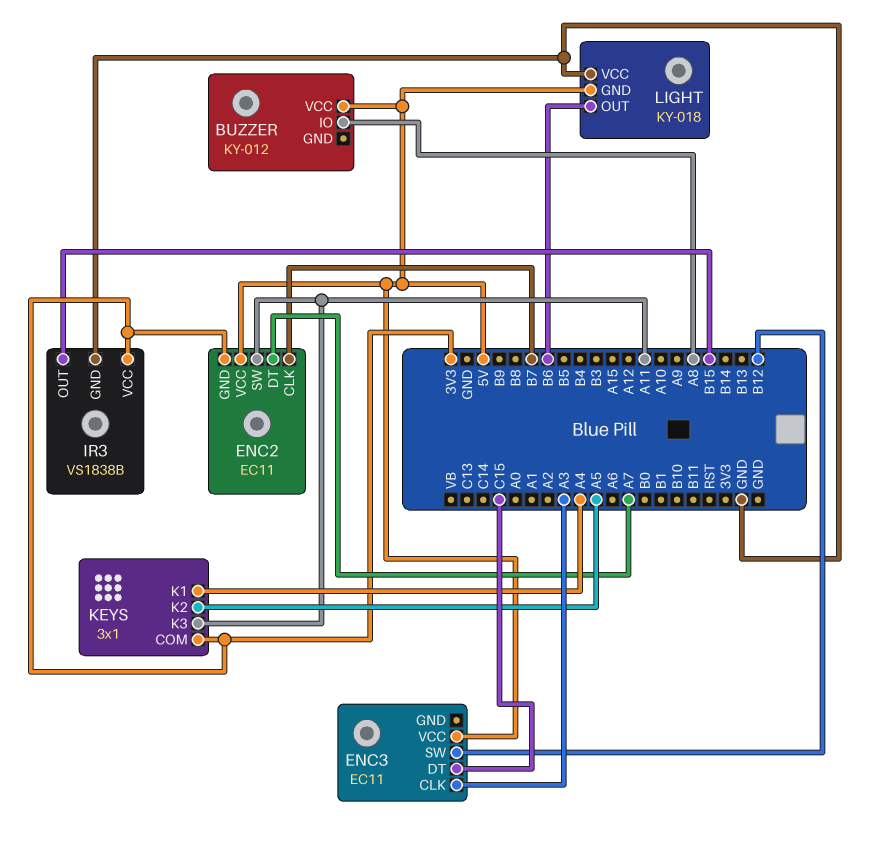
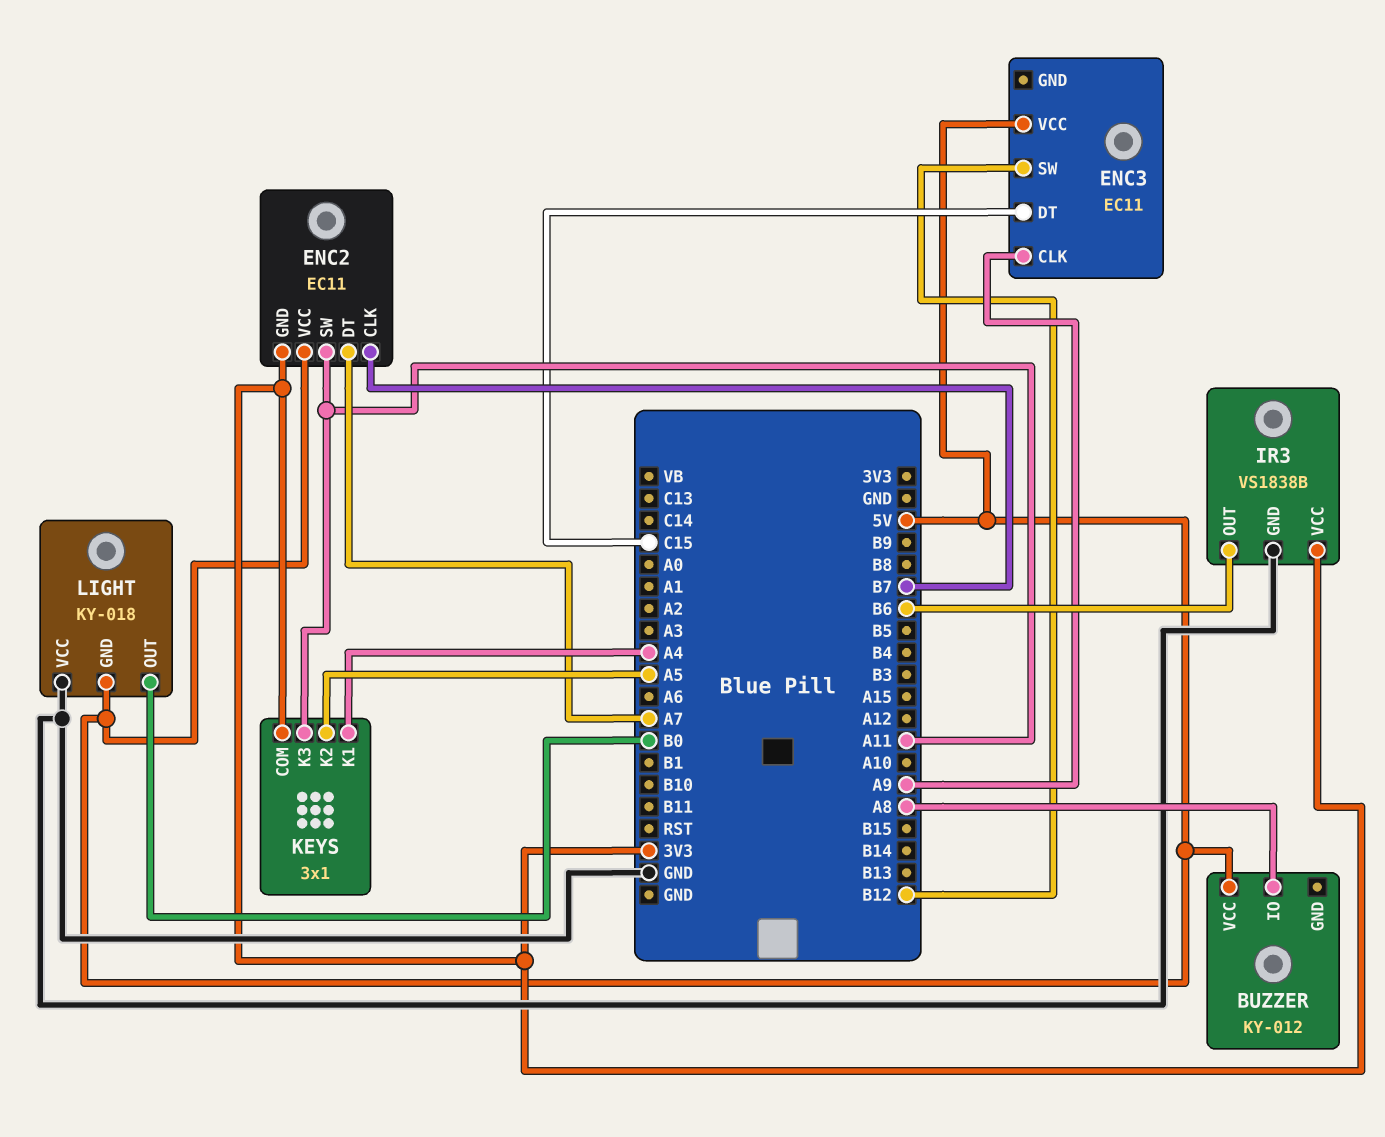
ENC3 pin CLK: A3 -> A9
IR3 pin OUT: B15 -> B6
LIGHT pin OUT: B6 -> B0

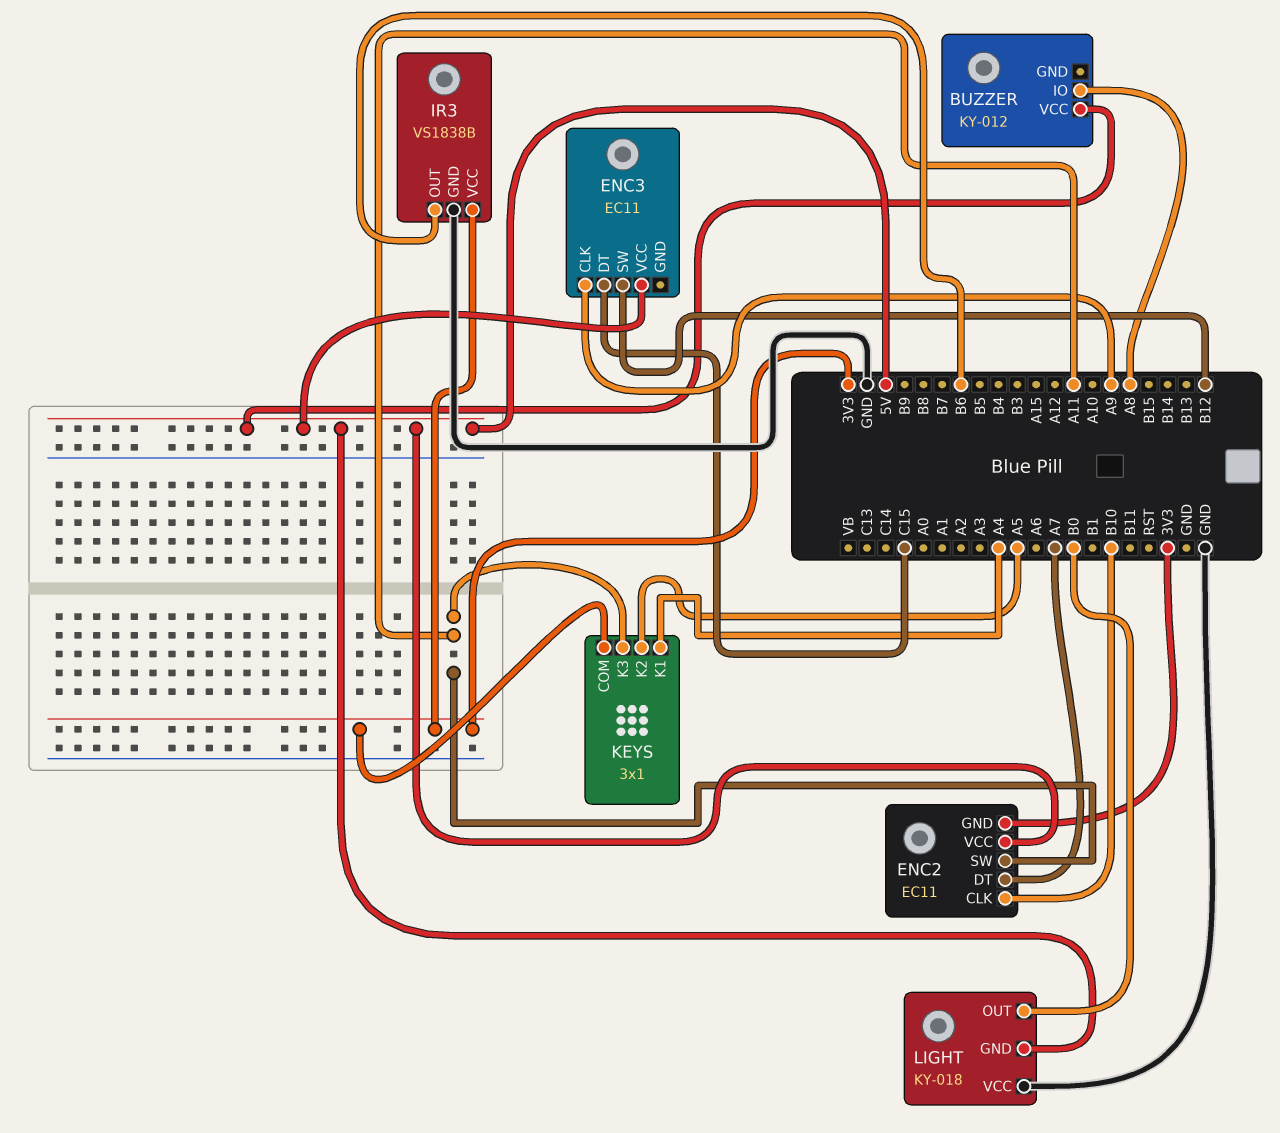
ENC2 pin CLK: B7 -> B10

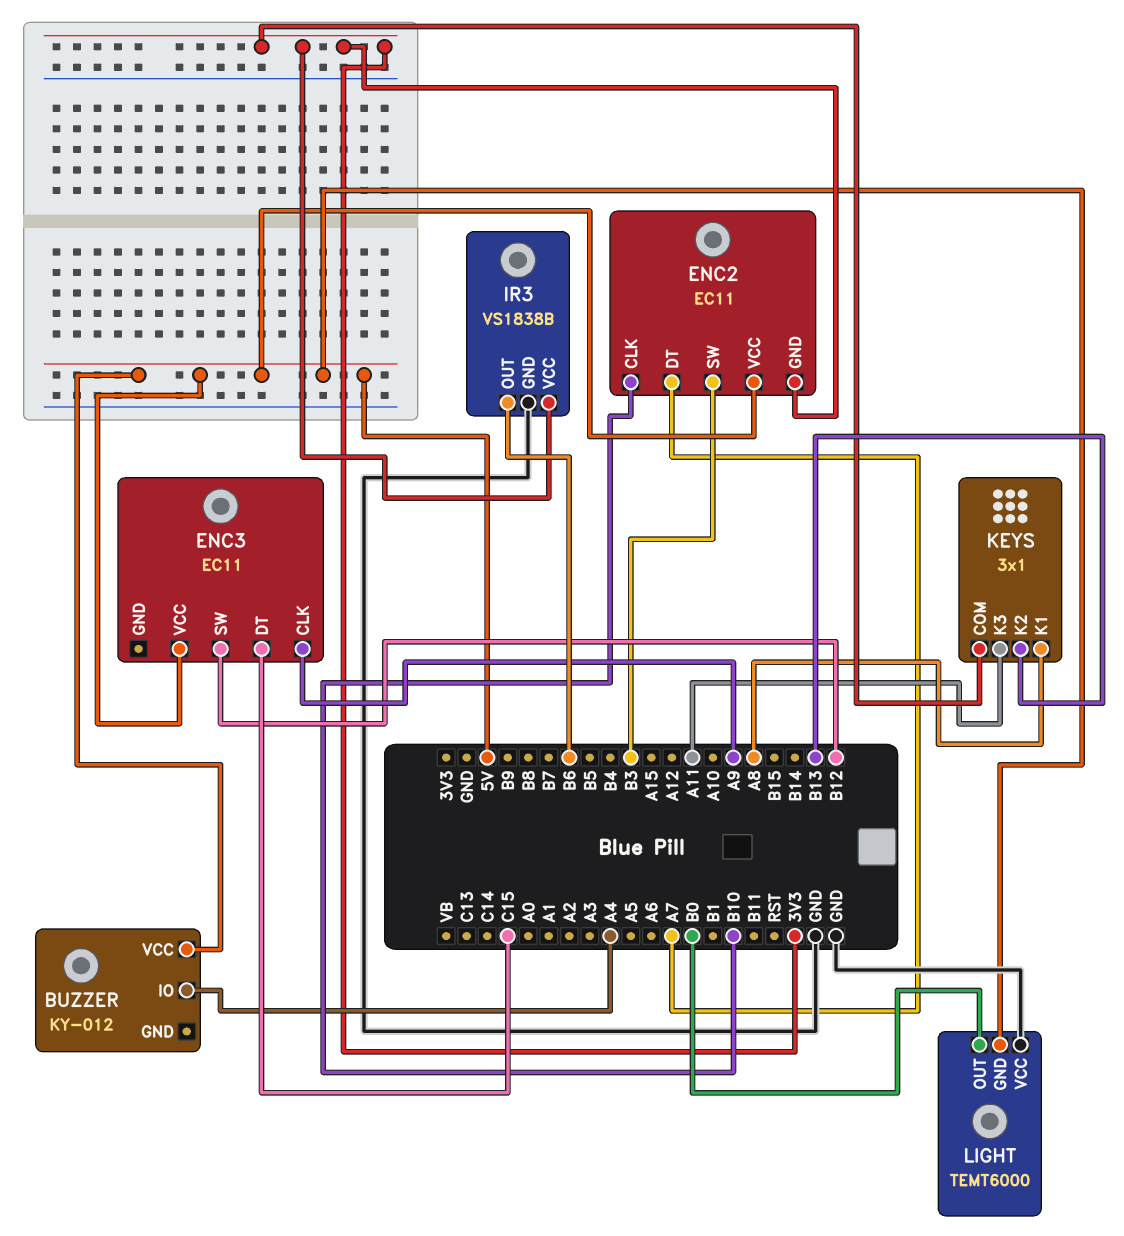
BUZZER pin IO: A8 -> A4
ENC2 pin SW: A11 -> B3
KEYS pin K1: A4 -> A8
KEYS pin K2: A5 -> B13
LIGHT: KY-018 -> TEMT6000

